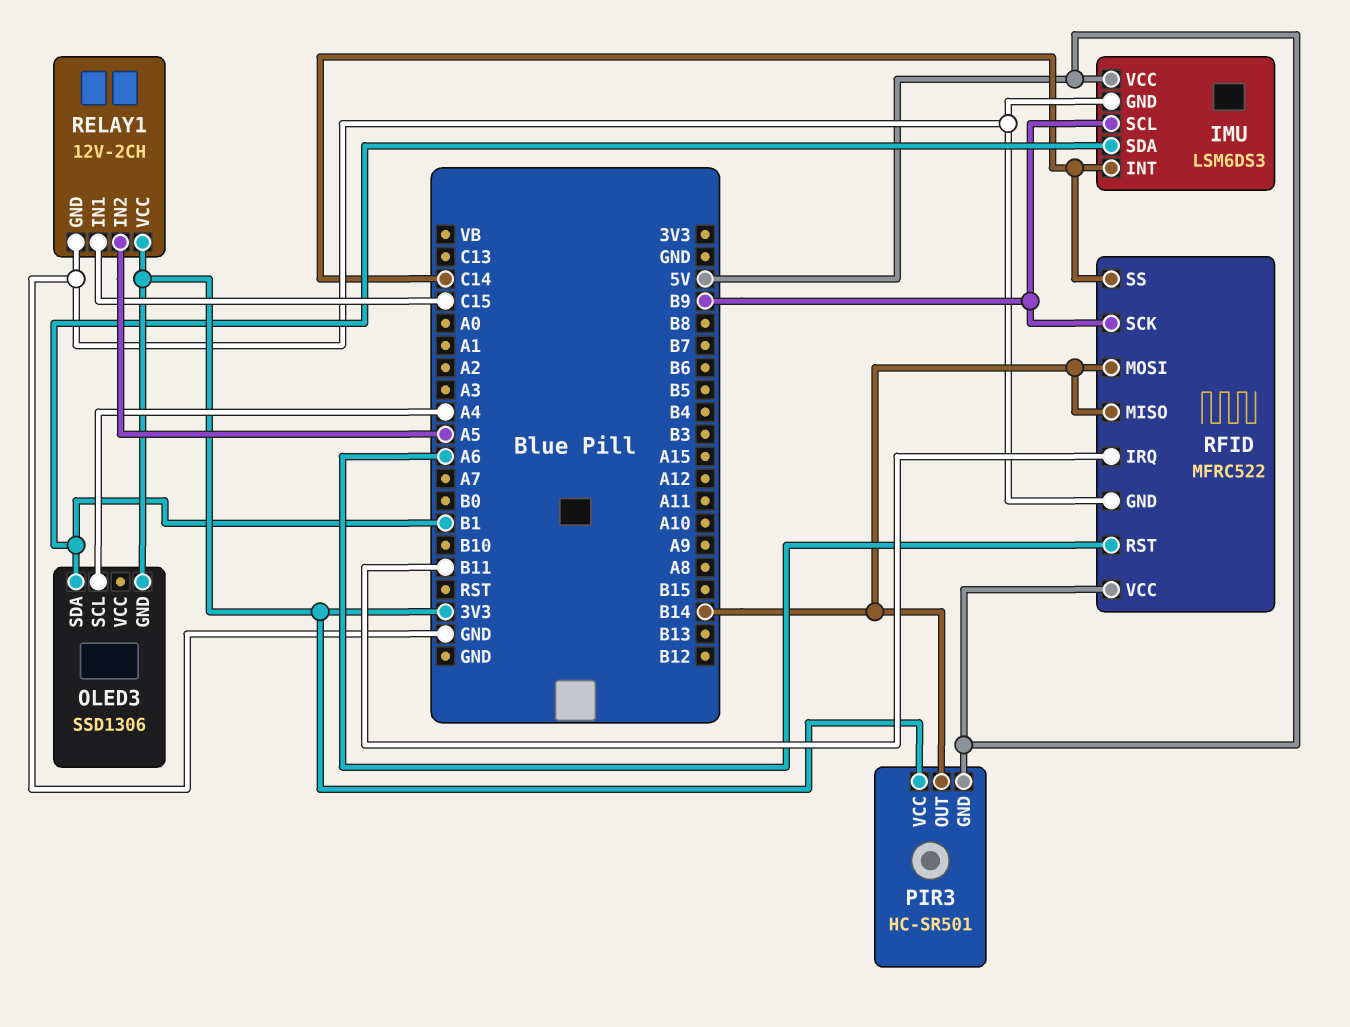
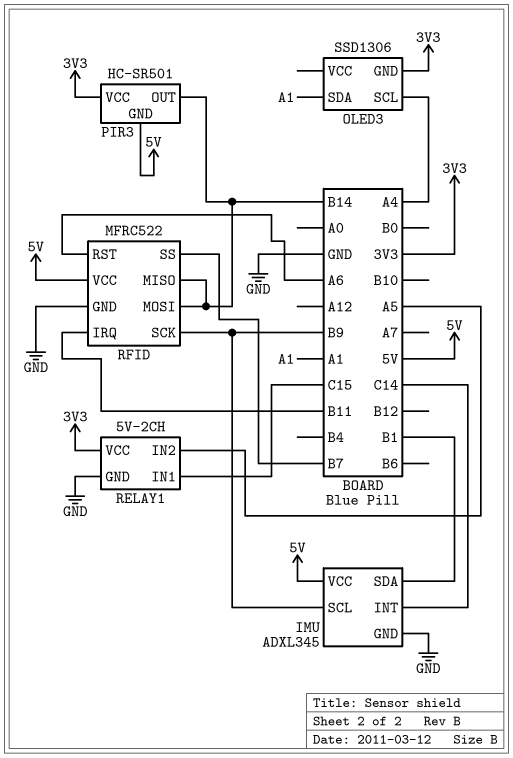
IMU: LSM6DS3 -> ADXL345
OLED3 pin SDA: B1 -> A1
RELAY1: 12V-2CH -> 5V-2CH
RFID pin SS: C14 -> B7

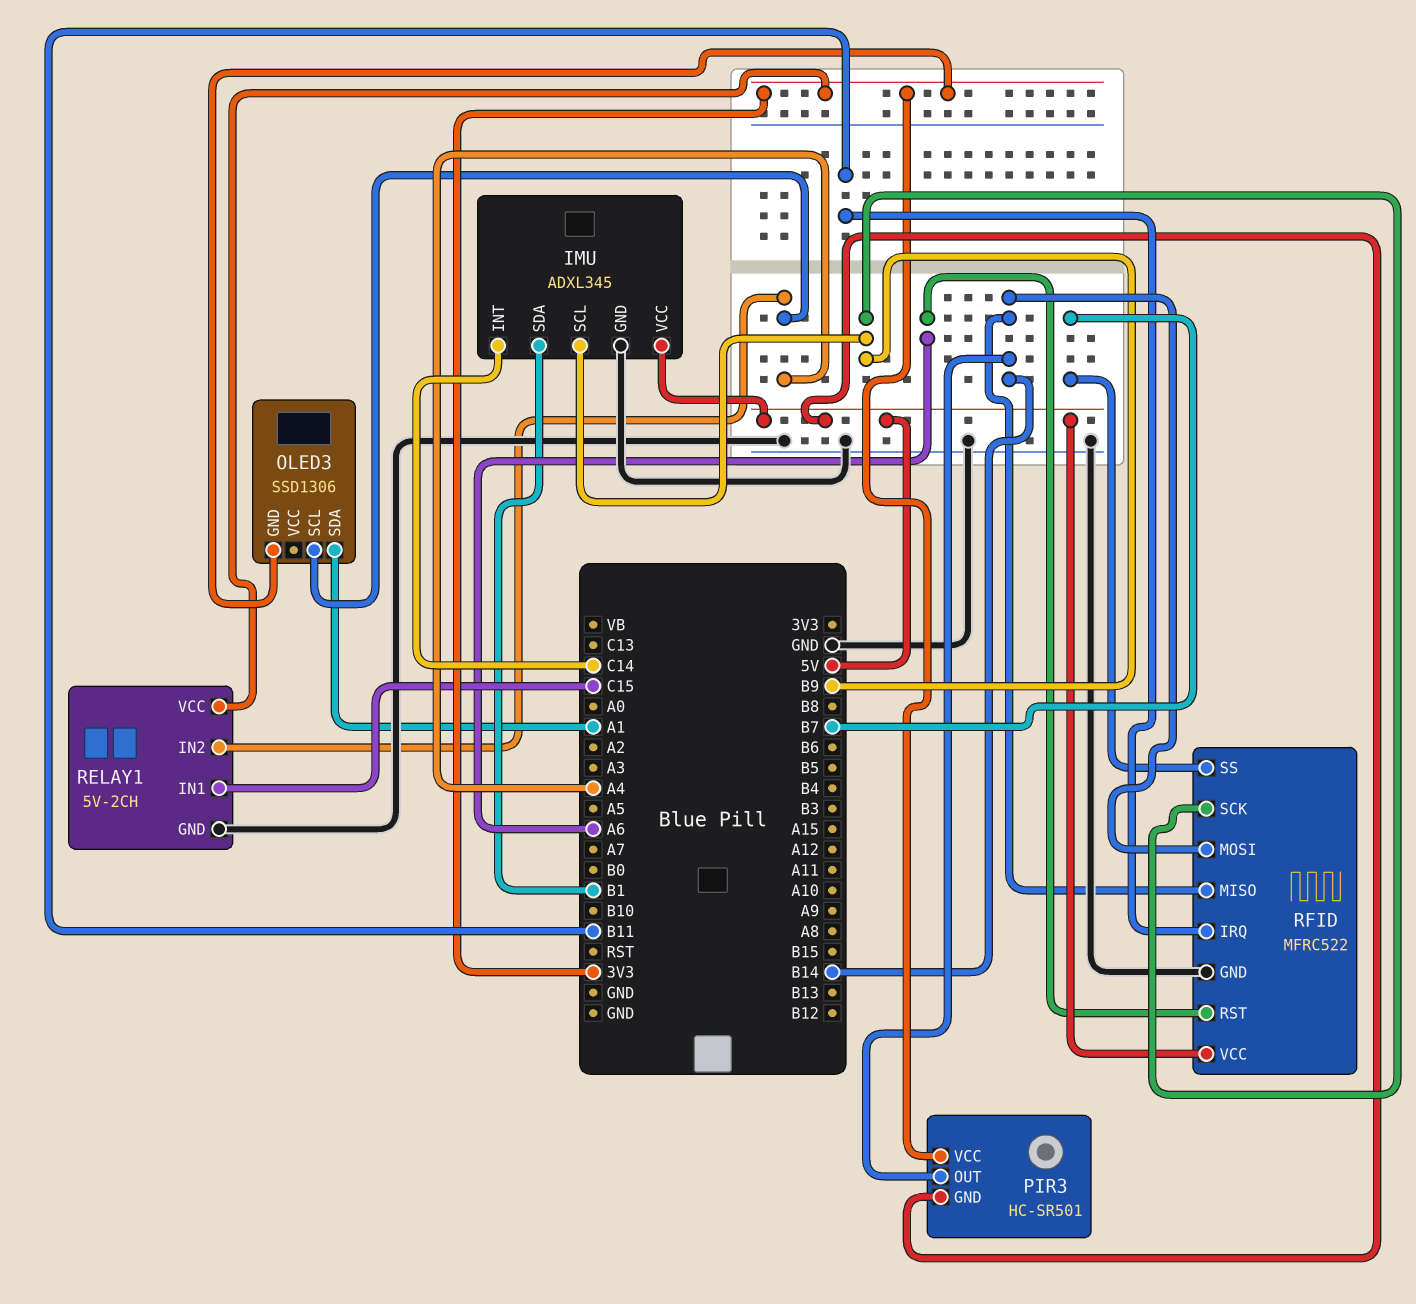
RELAY1 pin IN2: A5 -> A4

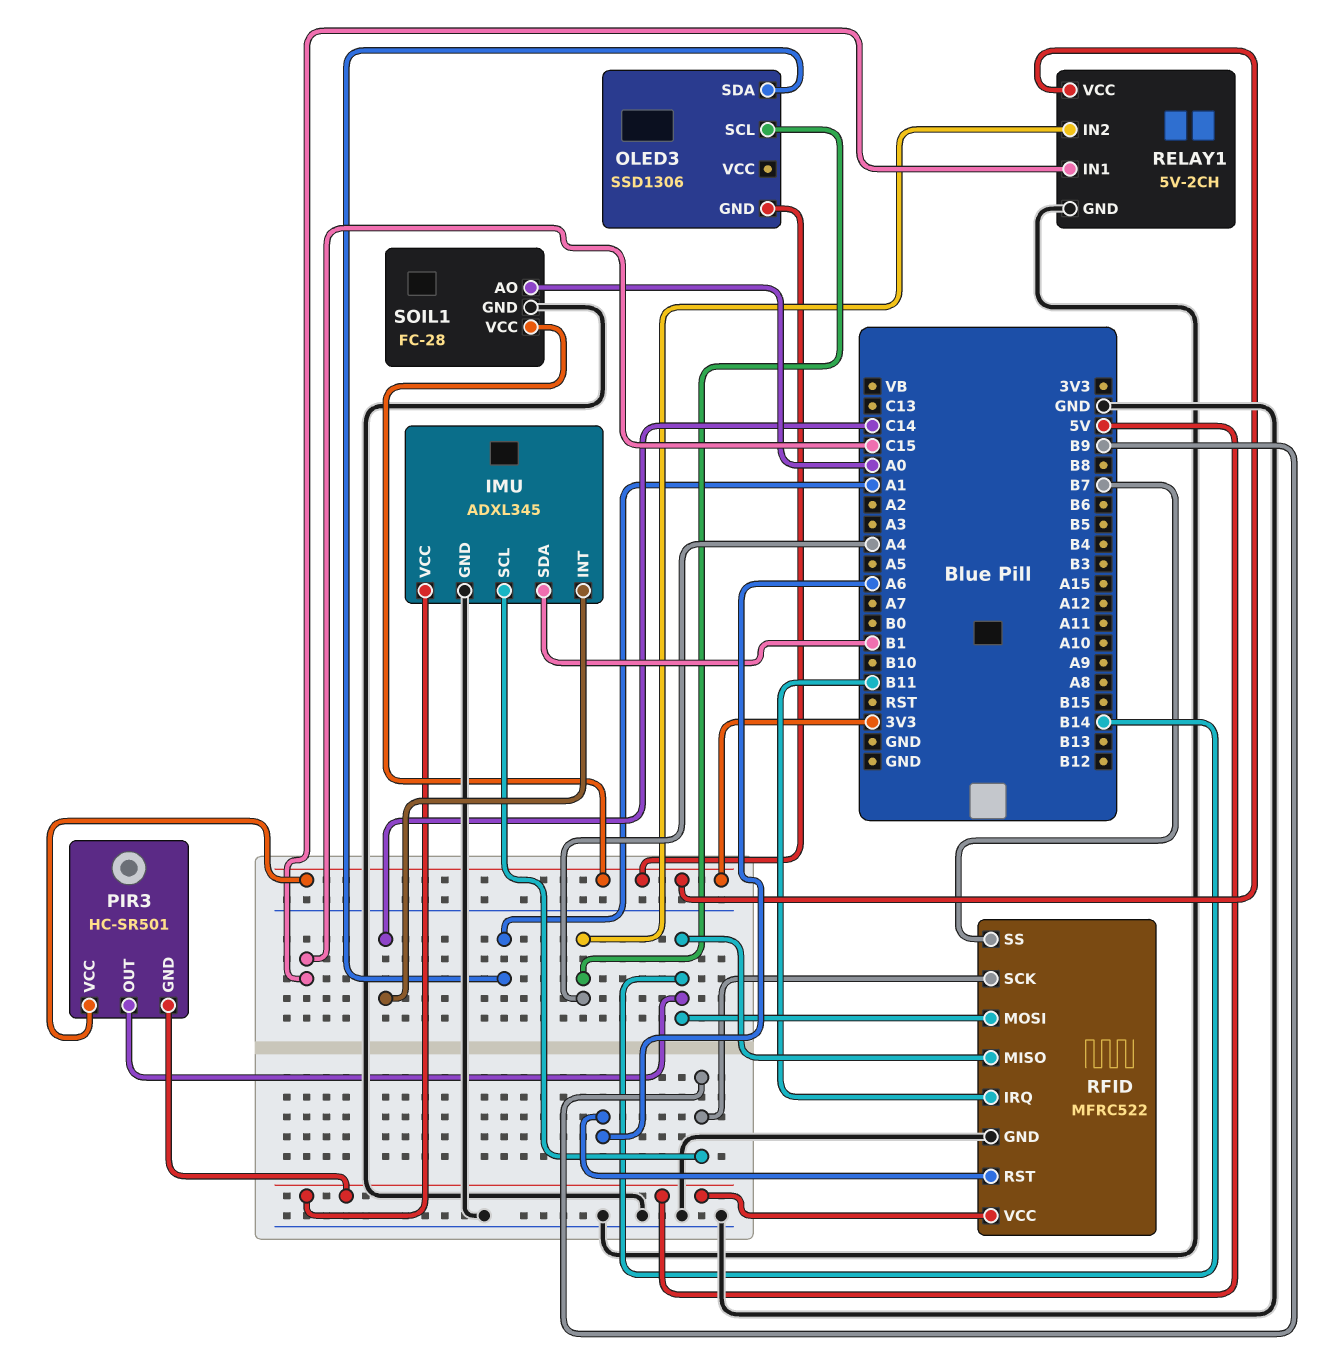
SOIL1: none -> FC-28
SOIL1 pin AO: none -> A0
SOIL1 pin GND: none -> GND
SOIL1 pin VCC: none -> 3V3

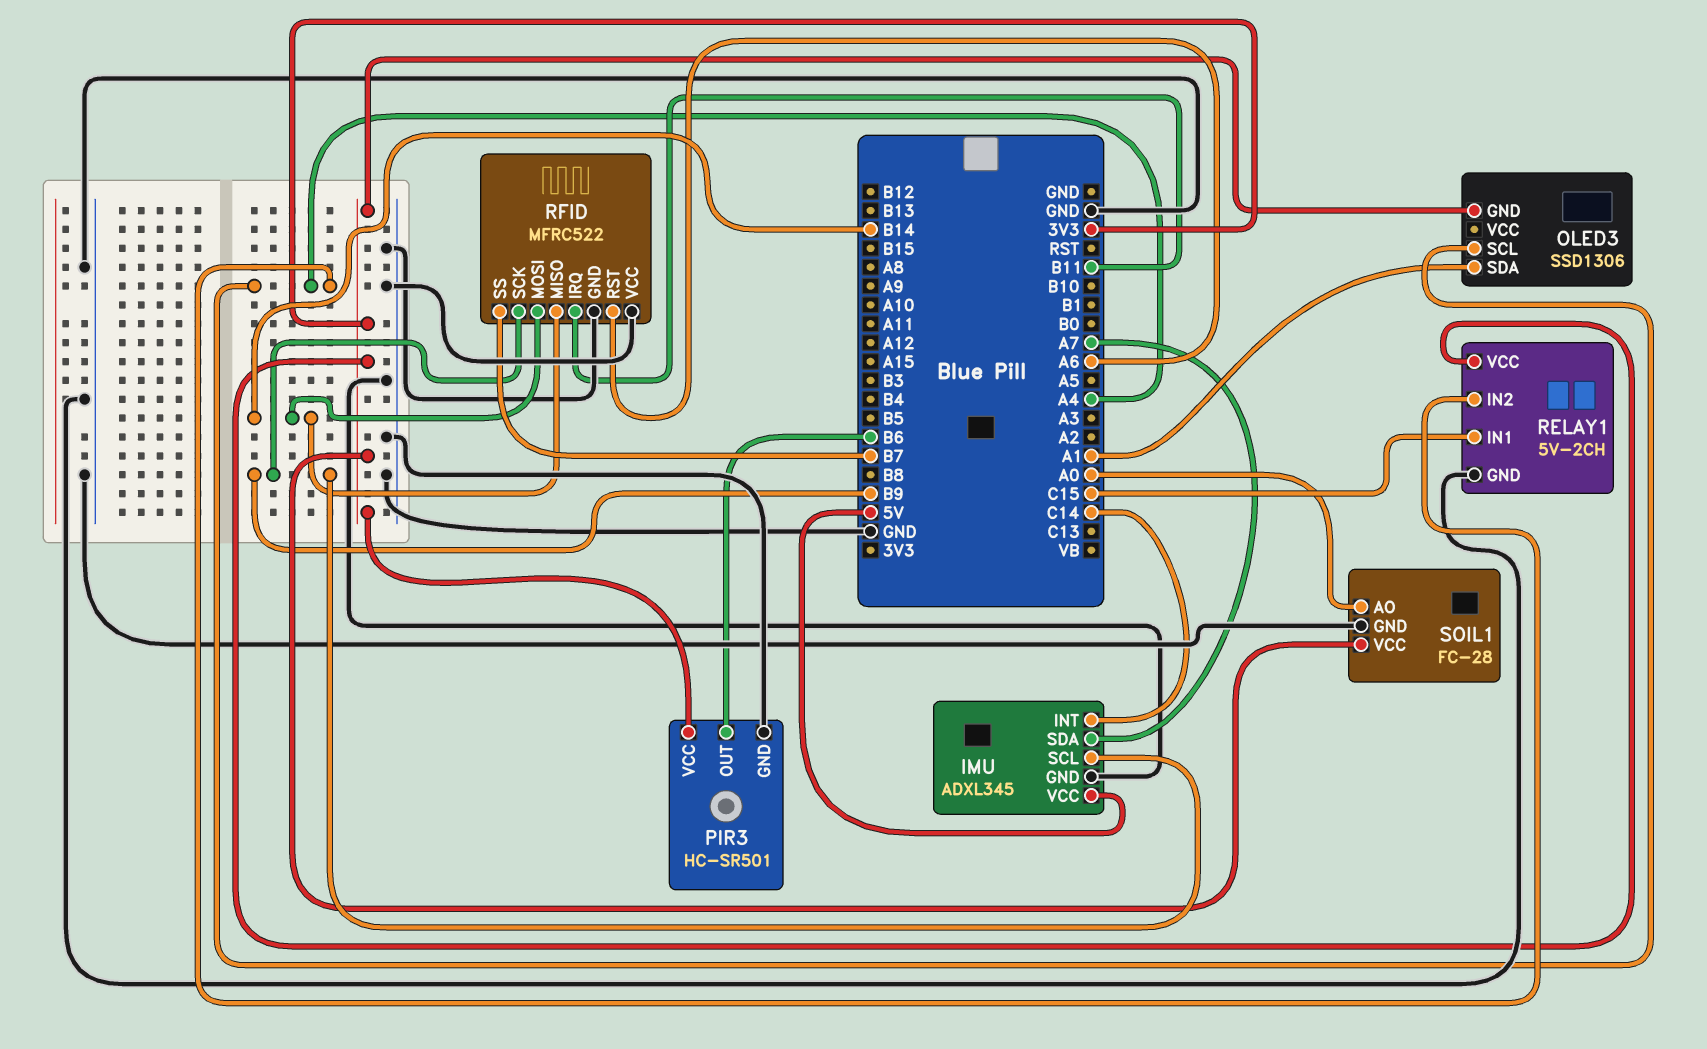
IMU pin SDA: B1 -> A7
PIR3 pin GND: 5V -> GND
PIR3 pin OUT: B14 -> B6
RFID pin VCC: 5V -> GND

